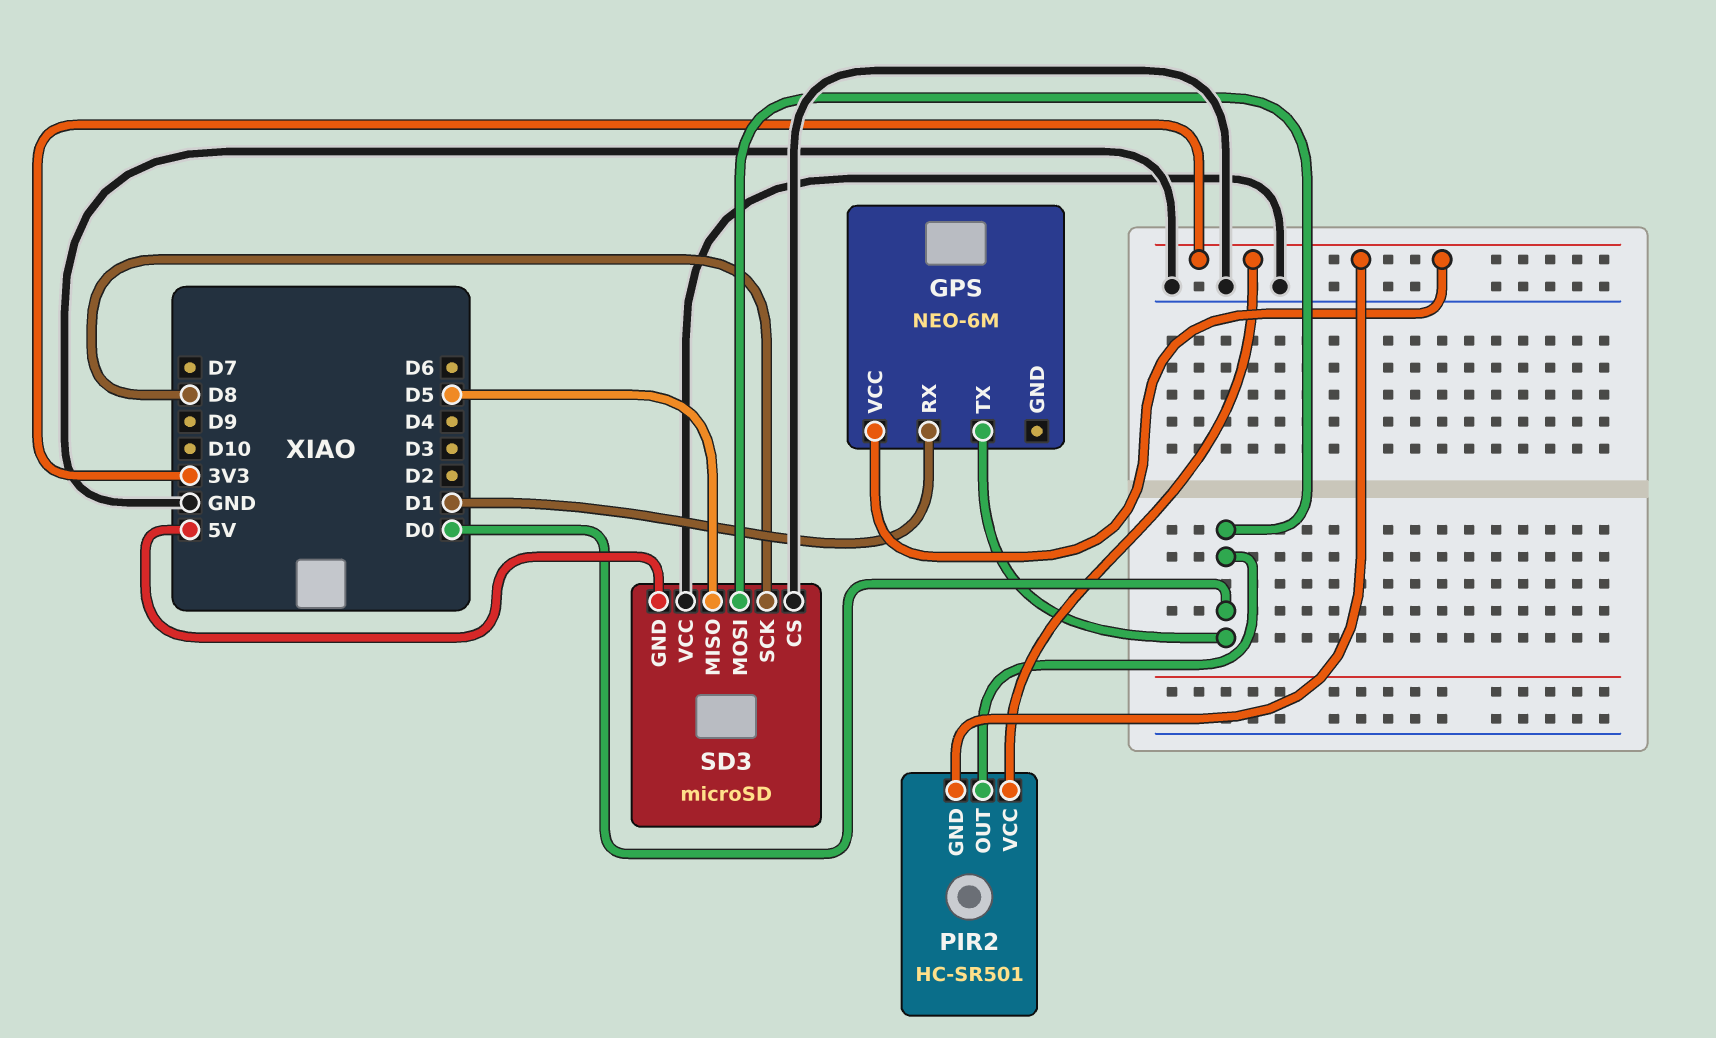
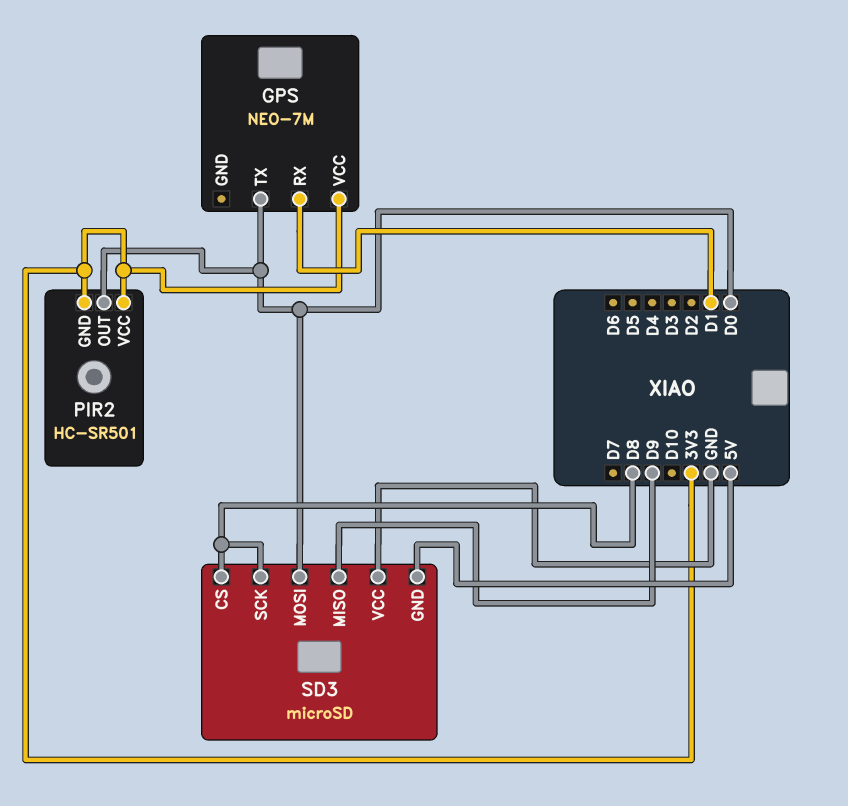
GPS: NEO-6M -> NEO-7M
SD3 pin CS: GND -> D8
SD3 pin MISO: D5 -> D9

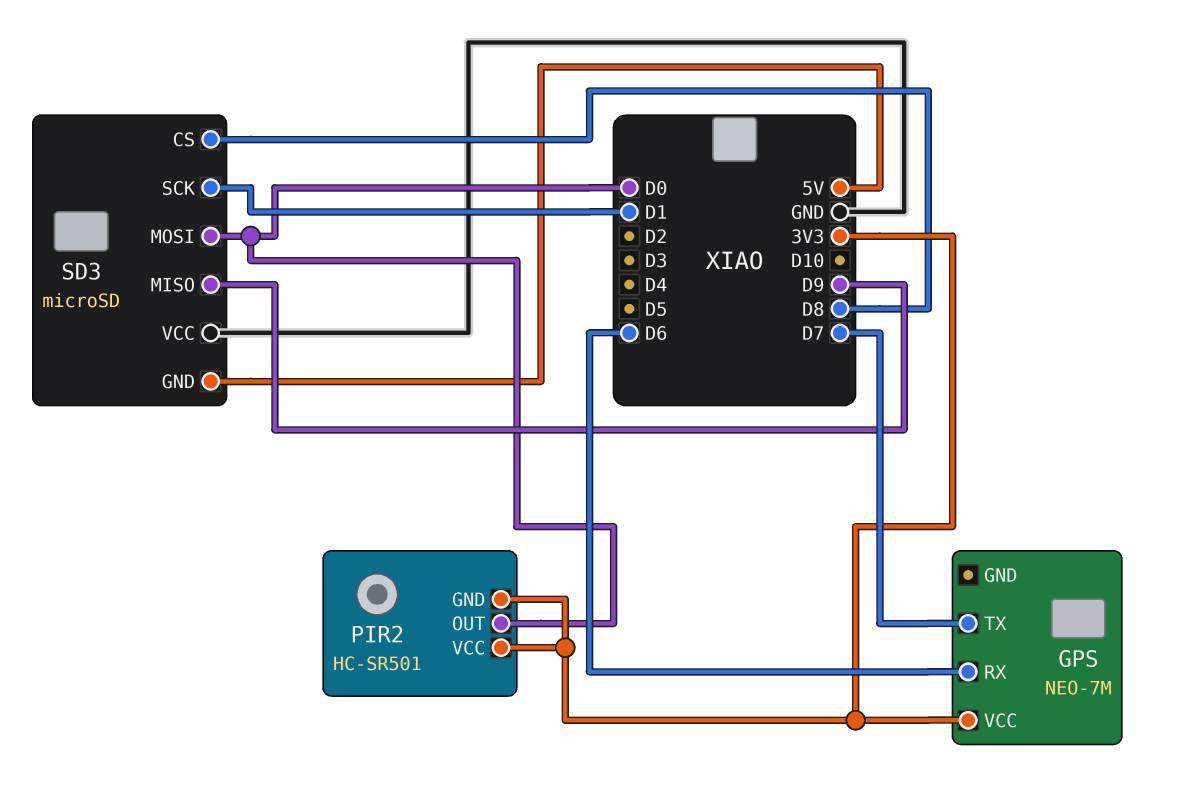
GPS pin RX: D1 -> D6
GPS pin TX: D0 -> D7
SD3 pin SCK: D8 -> D1

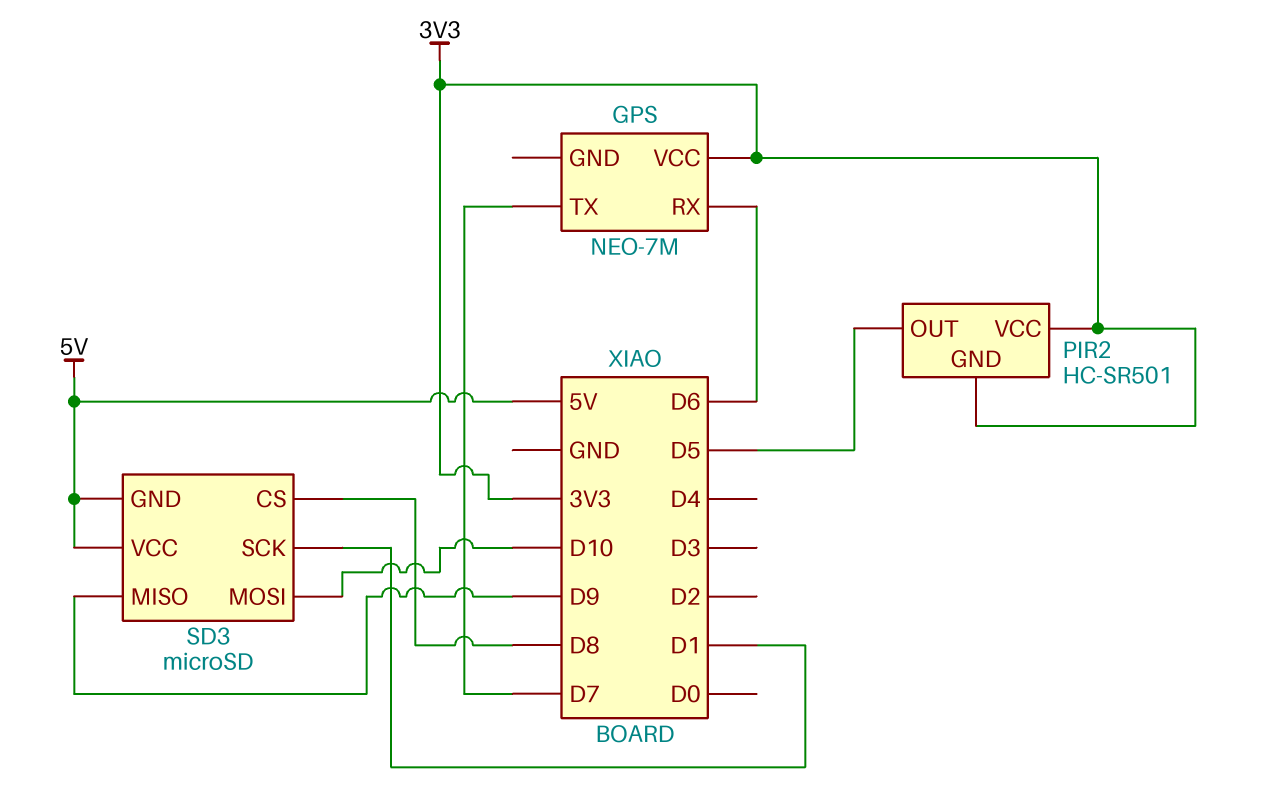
PIR2 pin OUT: D0 -> D5
SD3 pin MOSI: D0 -> D10
SD3 pin VCC: GND -> 5V

